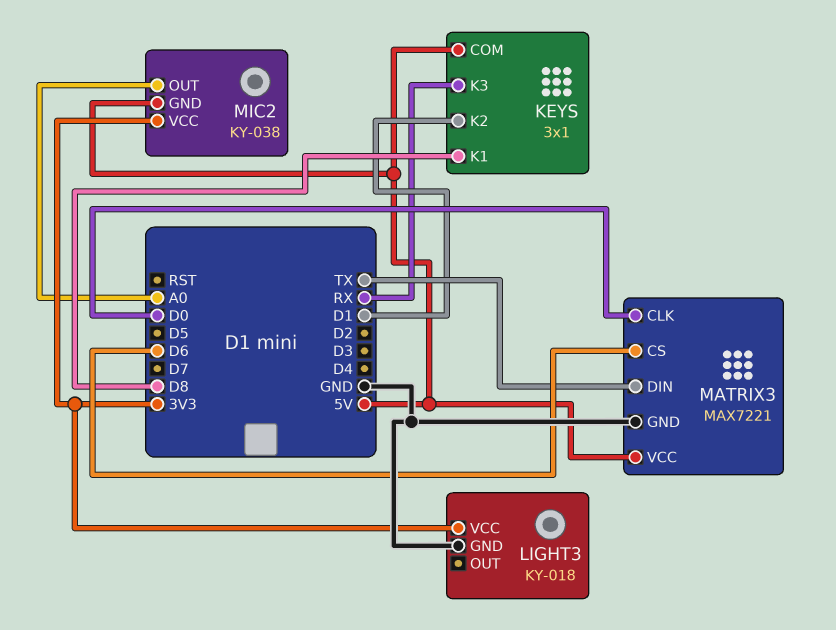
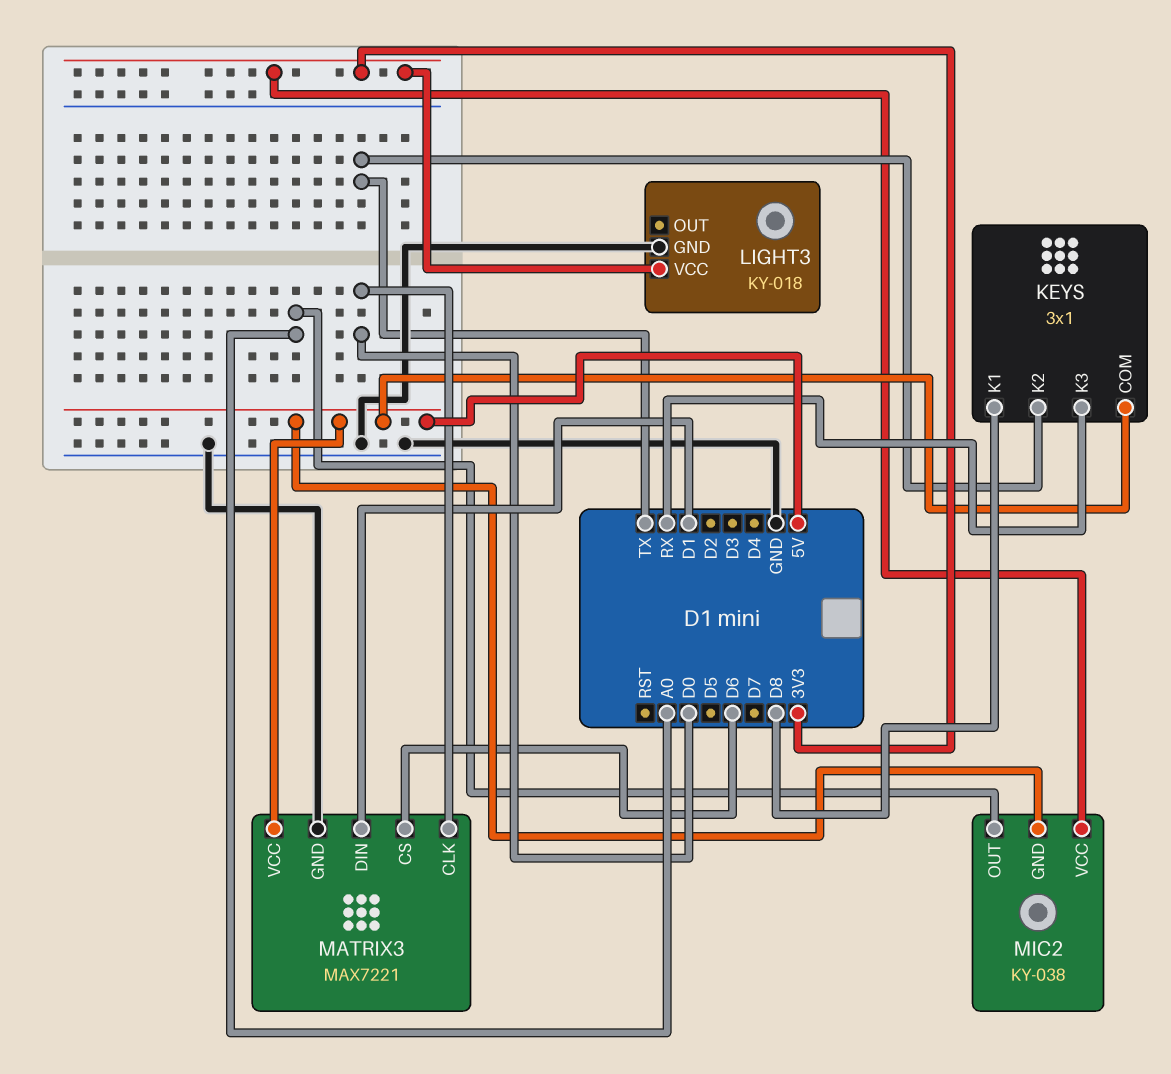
KEYS pin K2: D1 -> TX
MATRIX3 pin DIN: TX -> D1

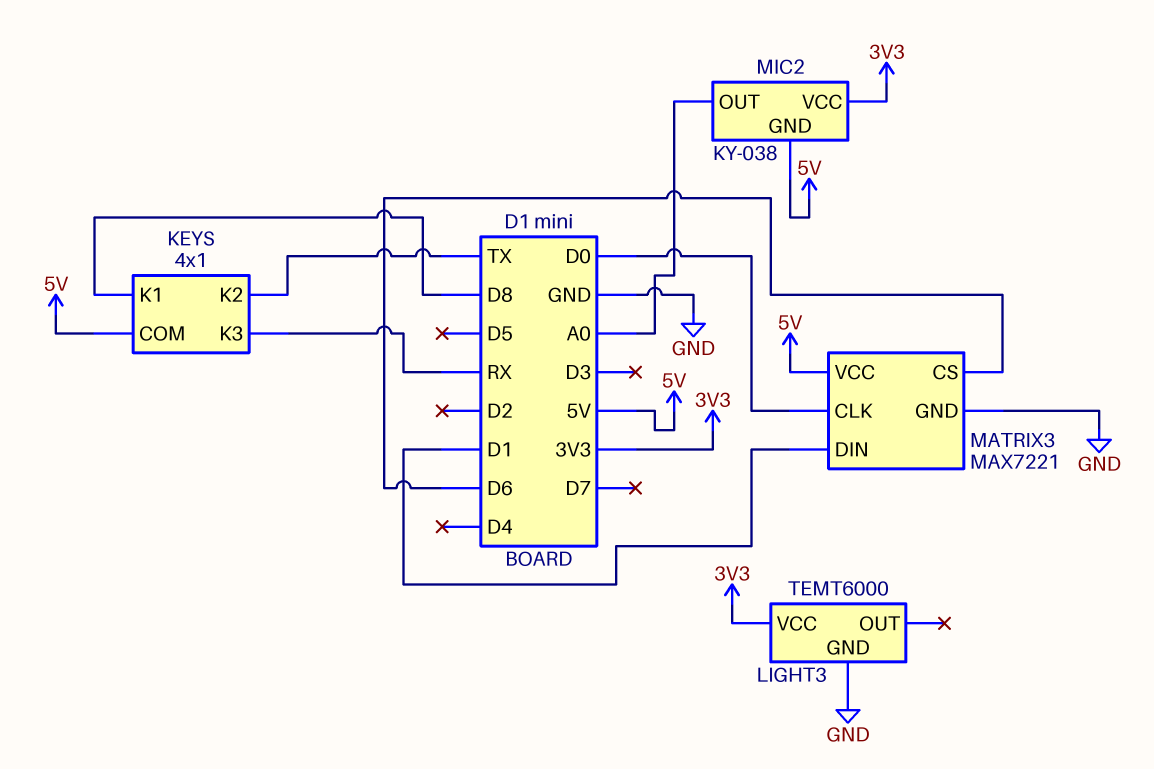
KEYS: 3x1 -> 4x1
LIGHT3: KY-018 -> TEMT6000

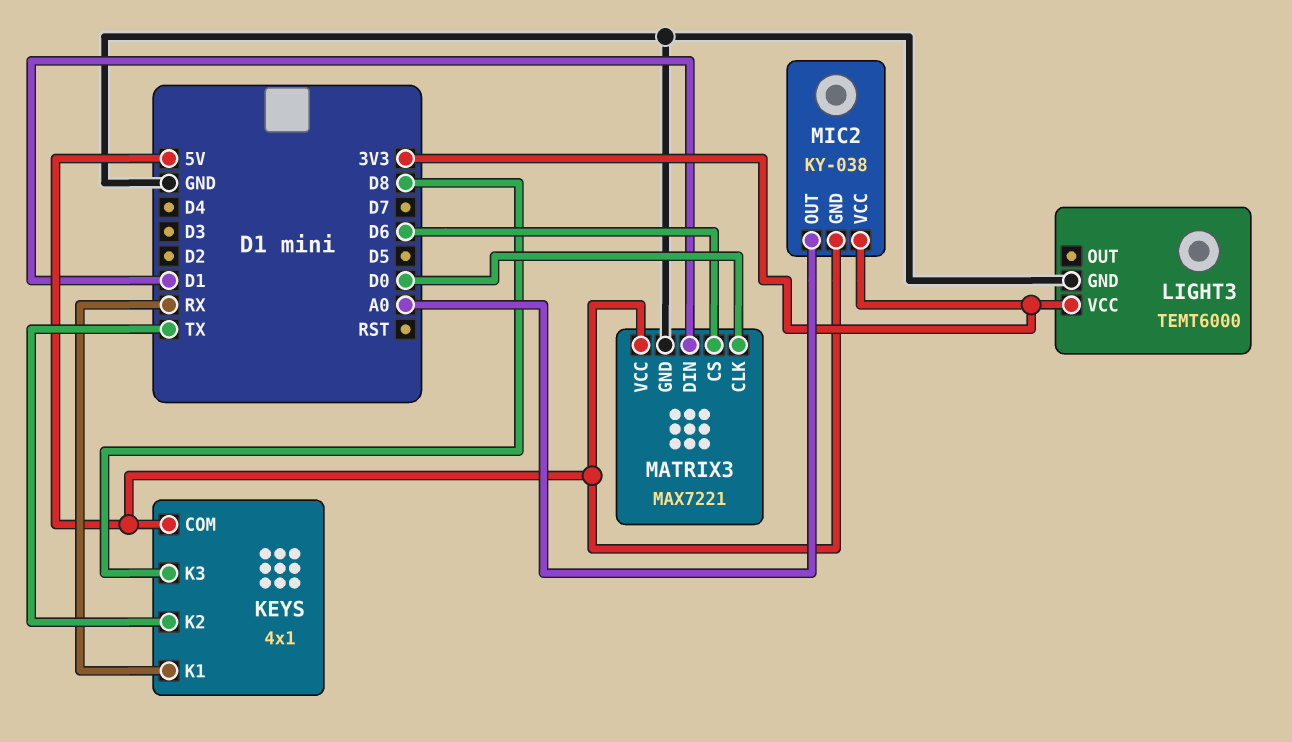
KEYS pin K1: D8 -> RX
KEYS pin K3: RX -> D8

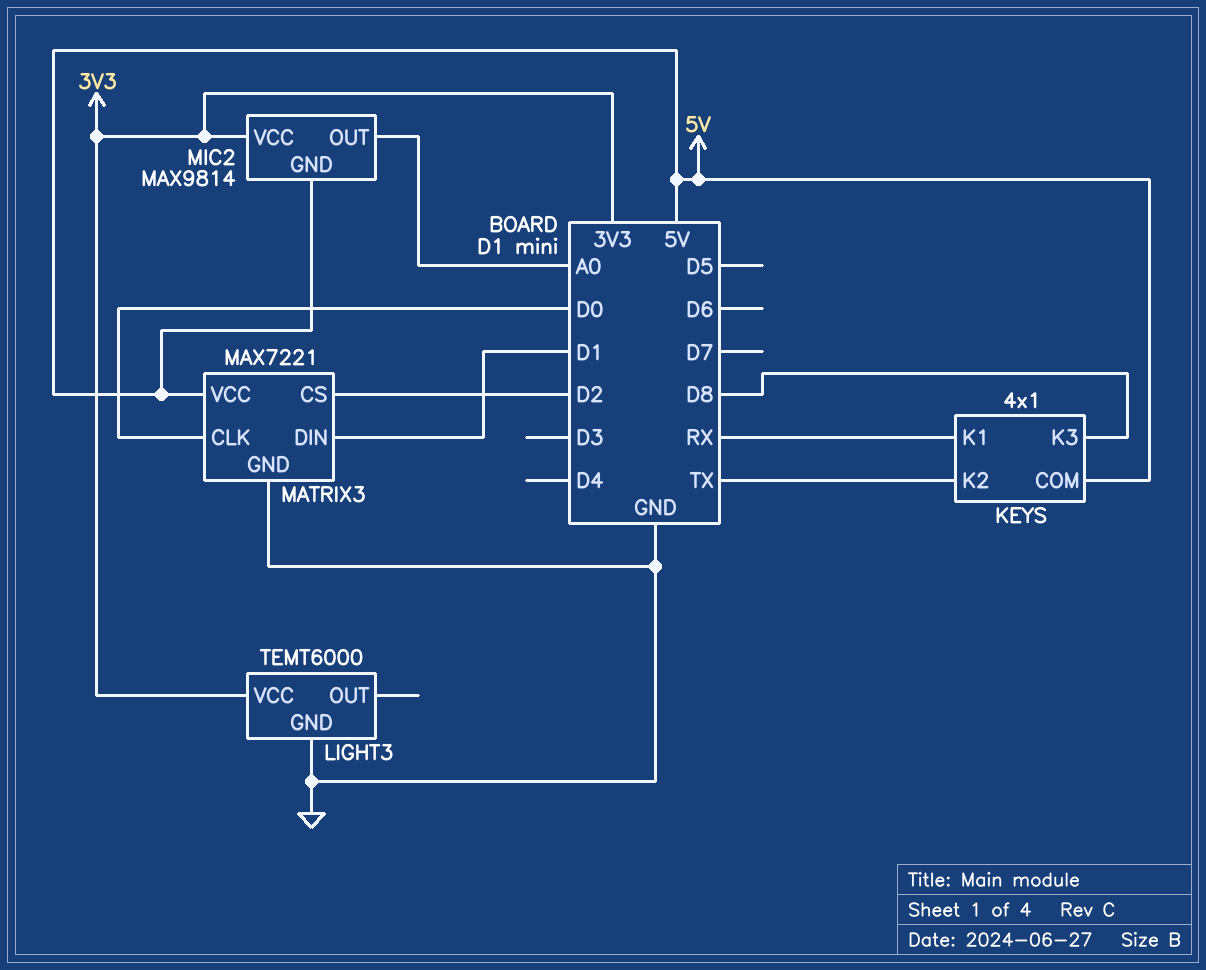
MATRIX3 pin CS: D6 -> D2
MIC2: KY-038 -> MAX9814

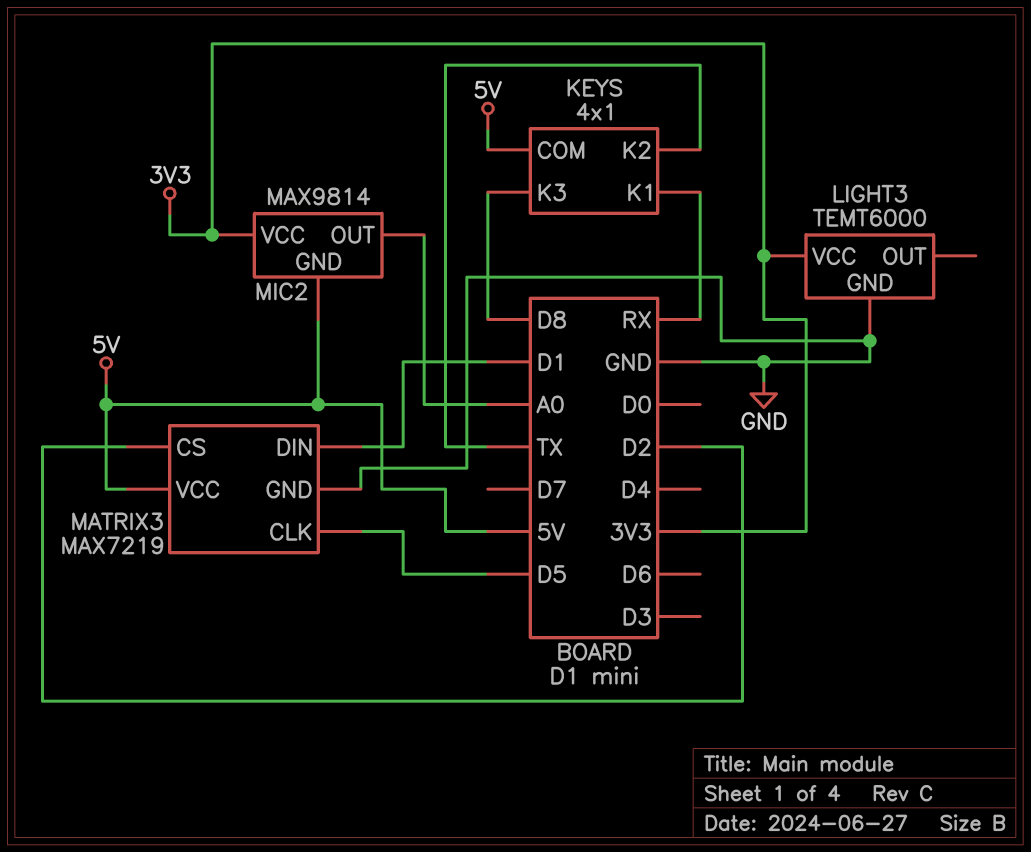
MATRIX3: MAX7221 -> MAX7219
MATRIX3 pin CLK: D0 -> D5

